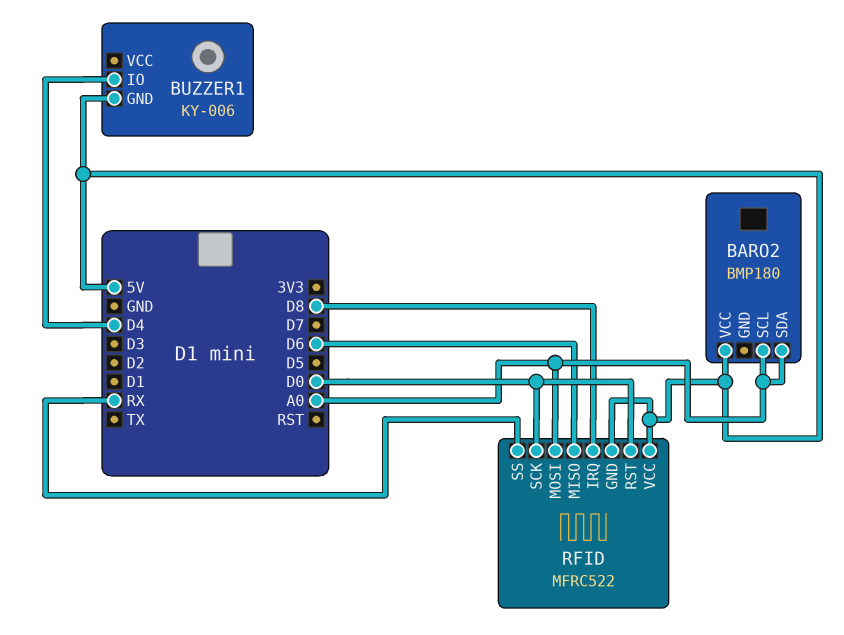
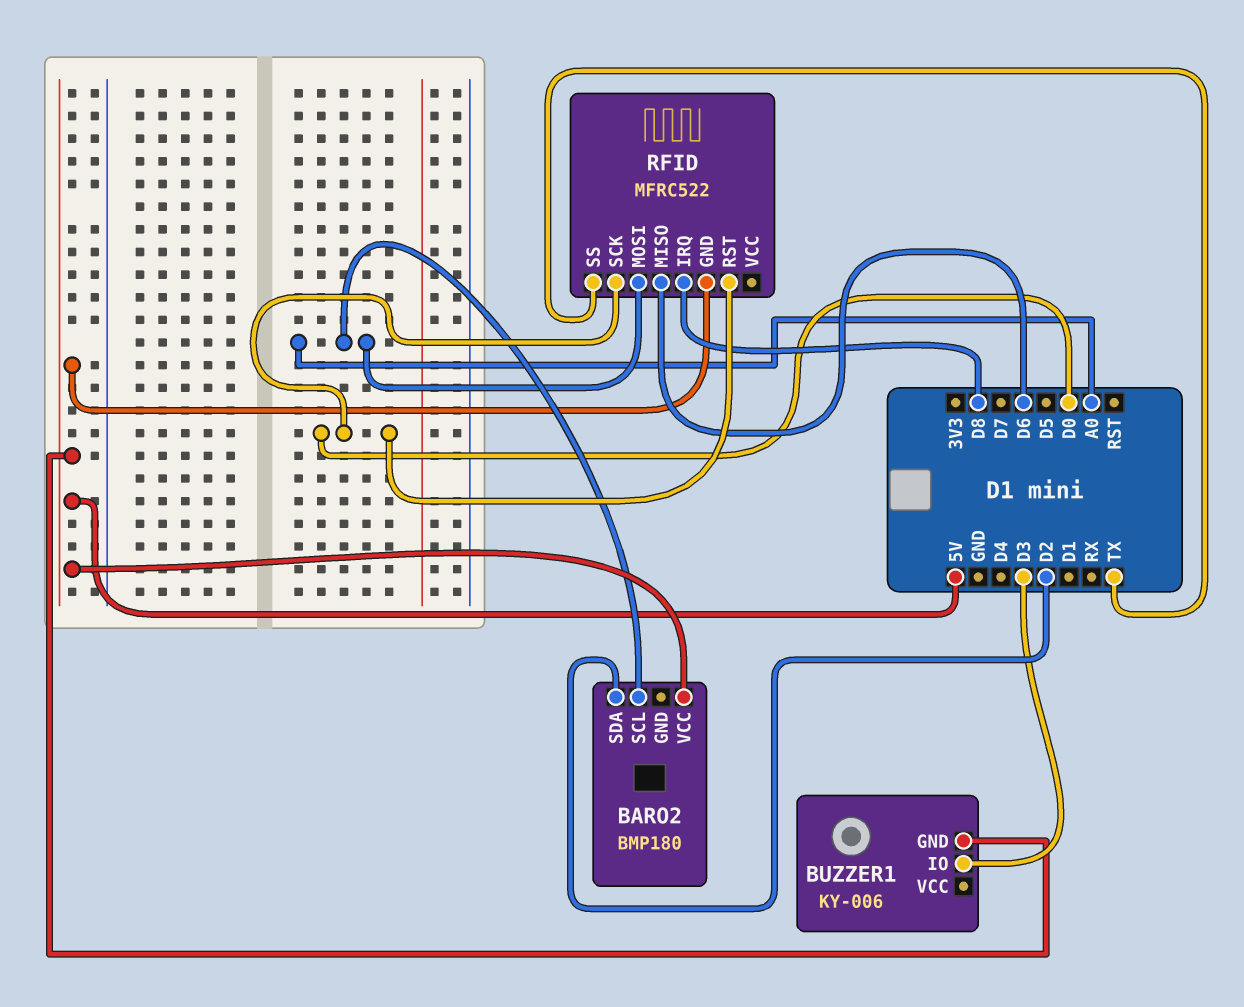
BARO2 pin SDA: A0 -> D2
BUZZER1 pin IO: D4 -> D3
RFID pin SS: RX -> TX
RFID pin VCC: 5V -> none

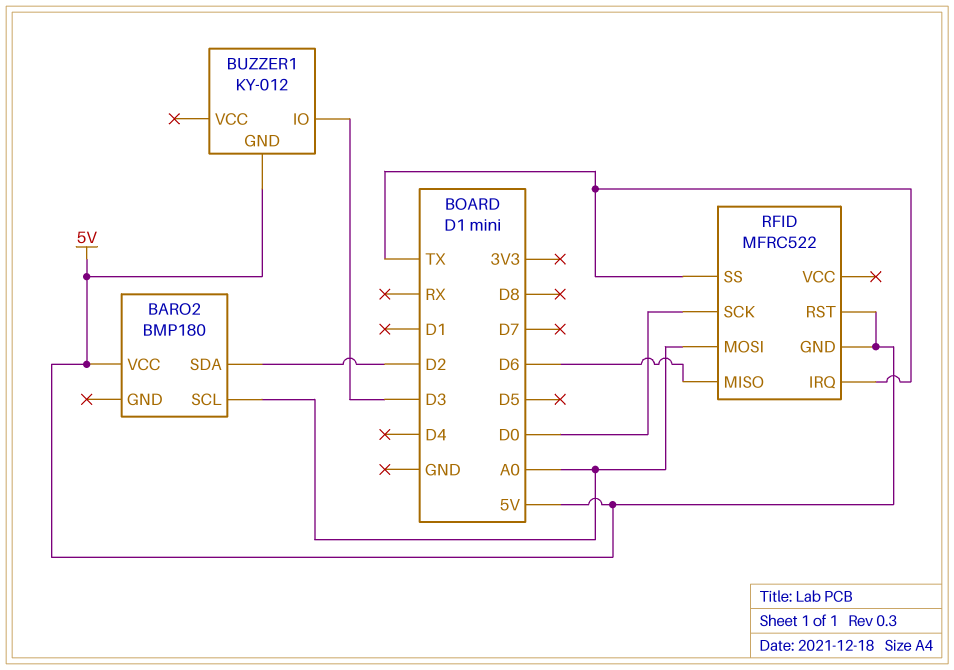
BUZZER1: KY-006 -> KY-012
RFID pin IRQ: D8 -> TX
RFID pin RST: D0 -> 5V

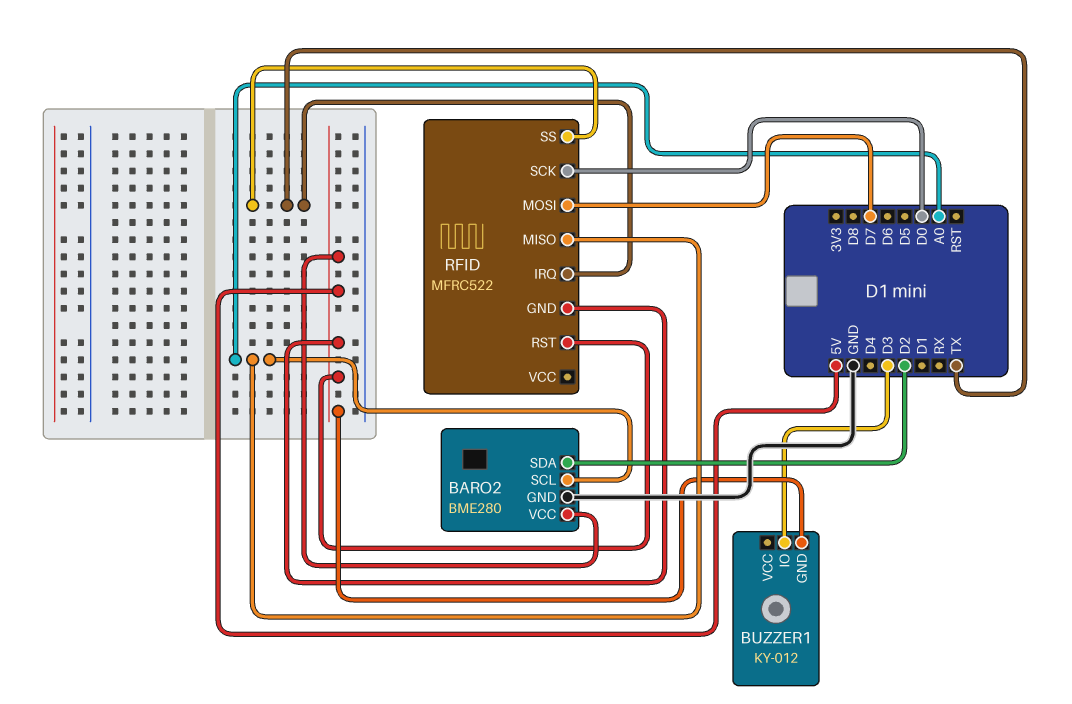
BARO2: BMP180 -> BME280
BARO2 pin GND: none -> GND
RFID pin MISO: D6 -> A0
RFID pin MOSI: A0 -> D7

